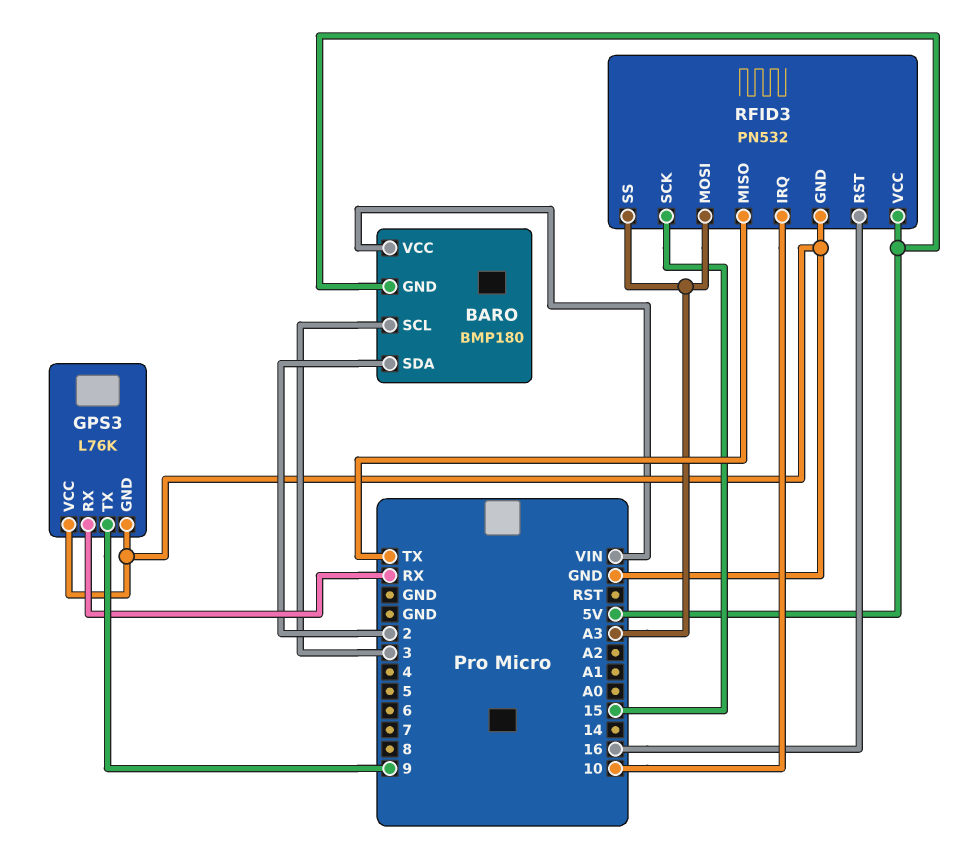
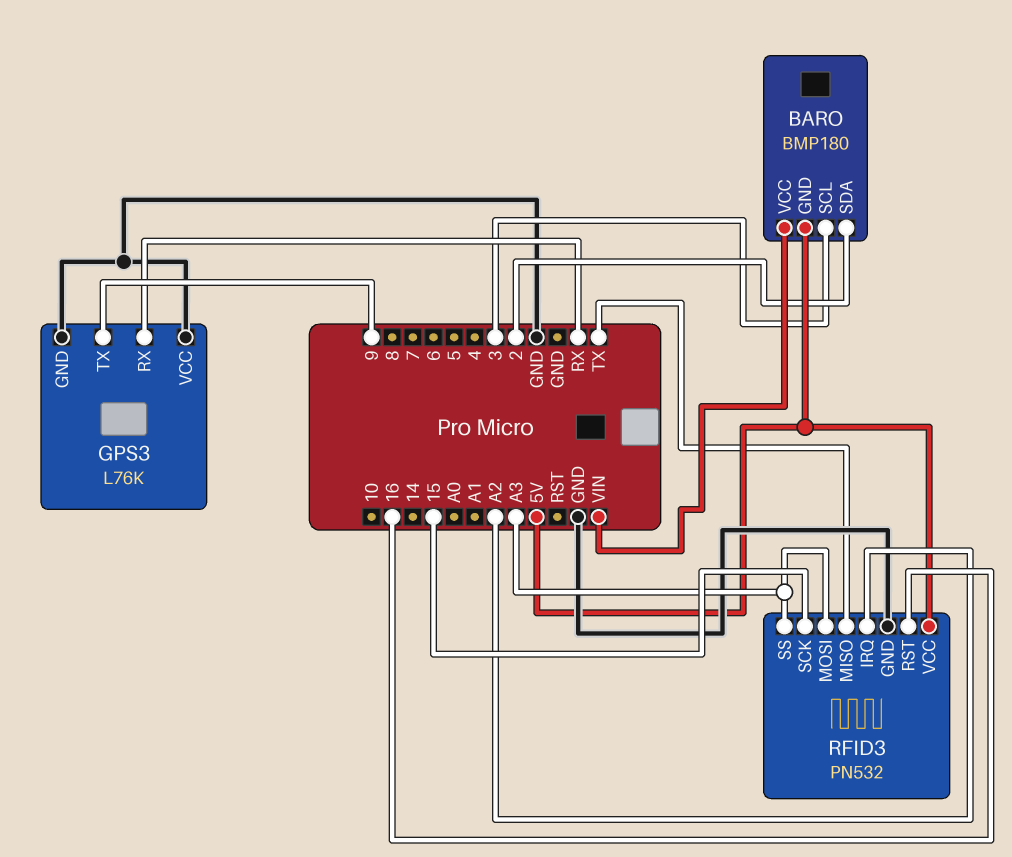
RFID3 pin IRQ: 10 -> A2

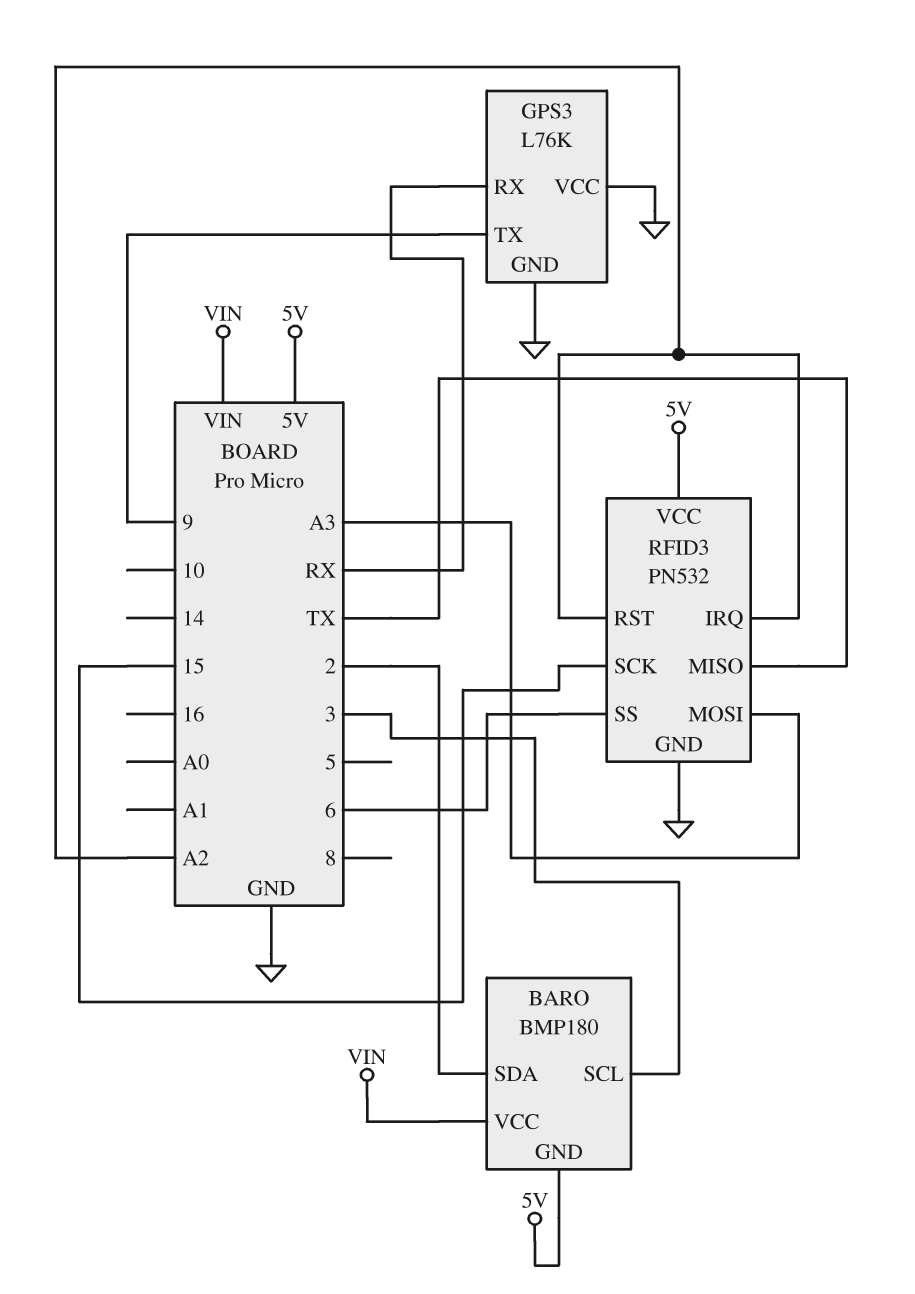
RFID3 pin RST: 16 -> A2
RFID3 pin SS: A3 -> 6

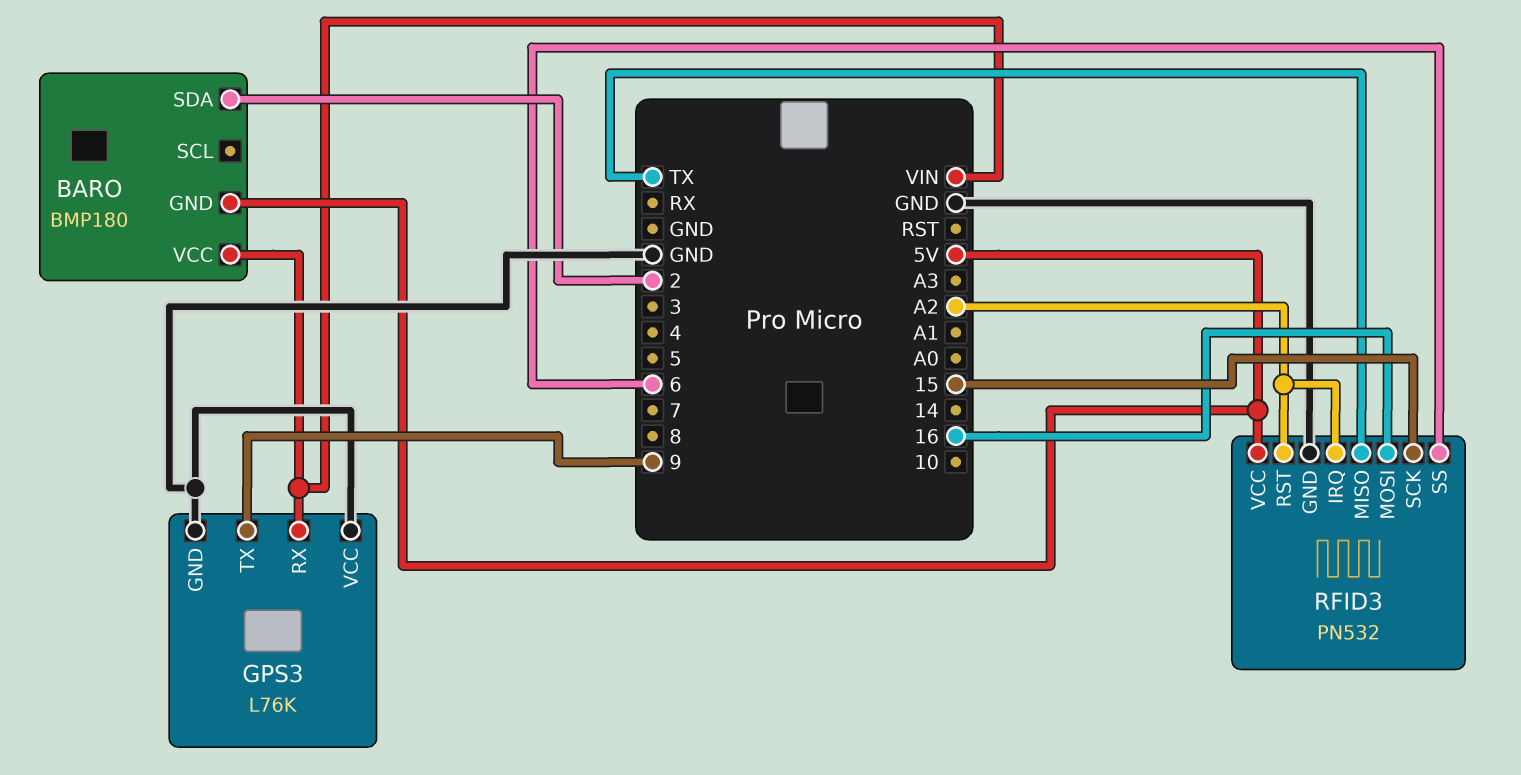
BARO pin SCL: 3 -> none
GPS3 pin RX: RX -> VIN
RFID3 pin MOSI: A3 -> 16

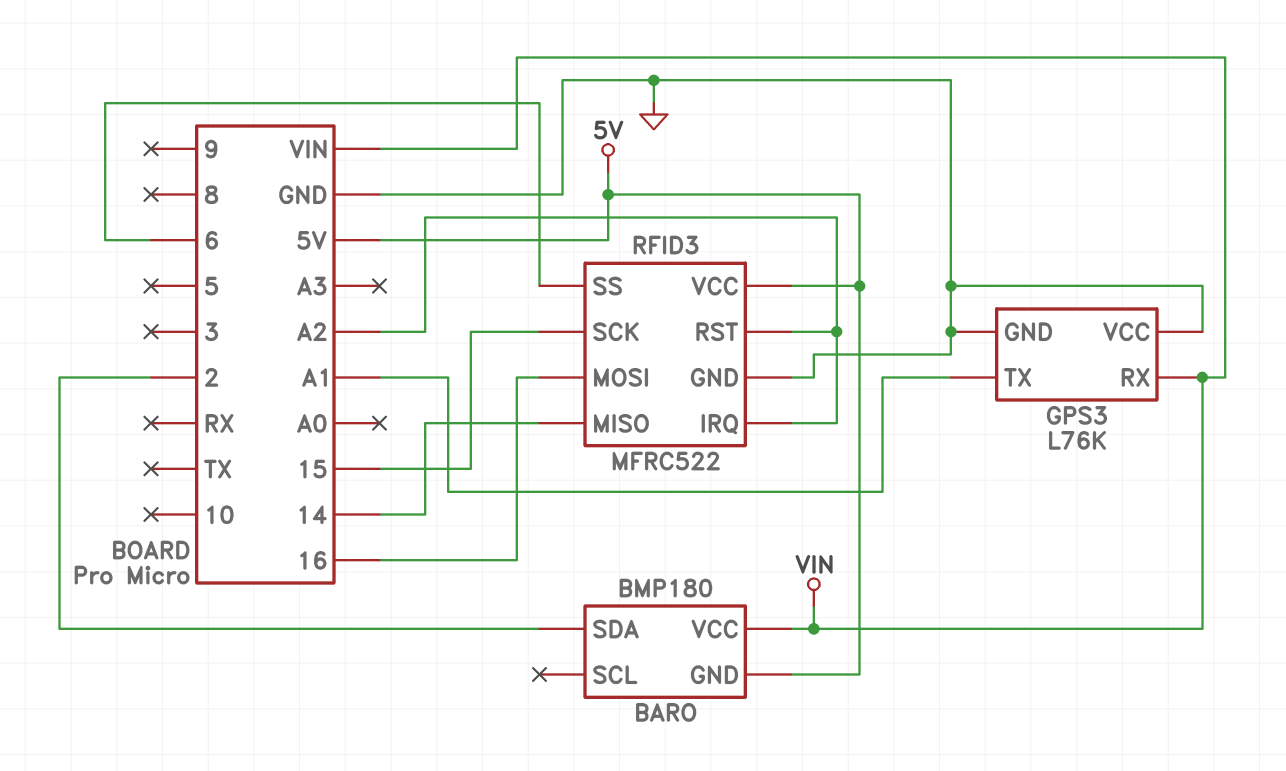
GPS3 pin TX: 9 -> A1
RFID3: PN532 -> MFRC522
RFID3 pin MISO: TX -> 14

